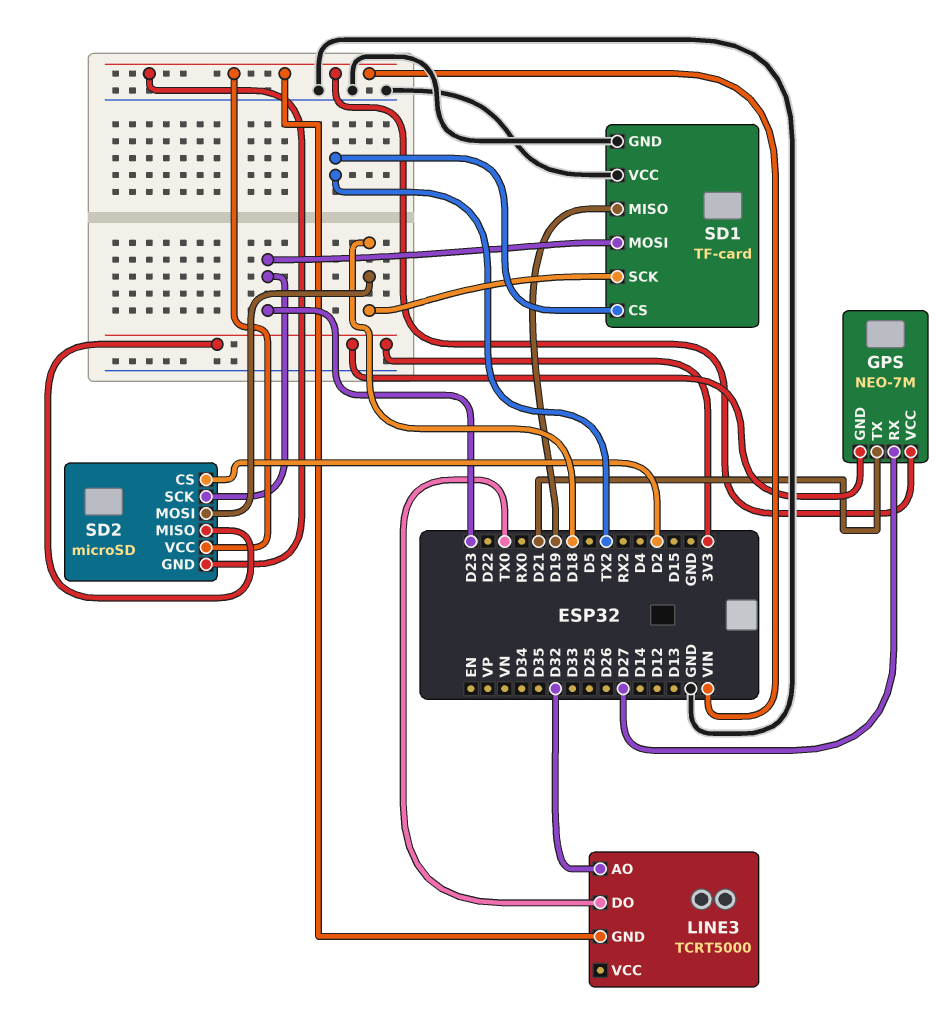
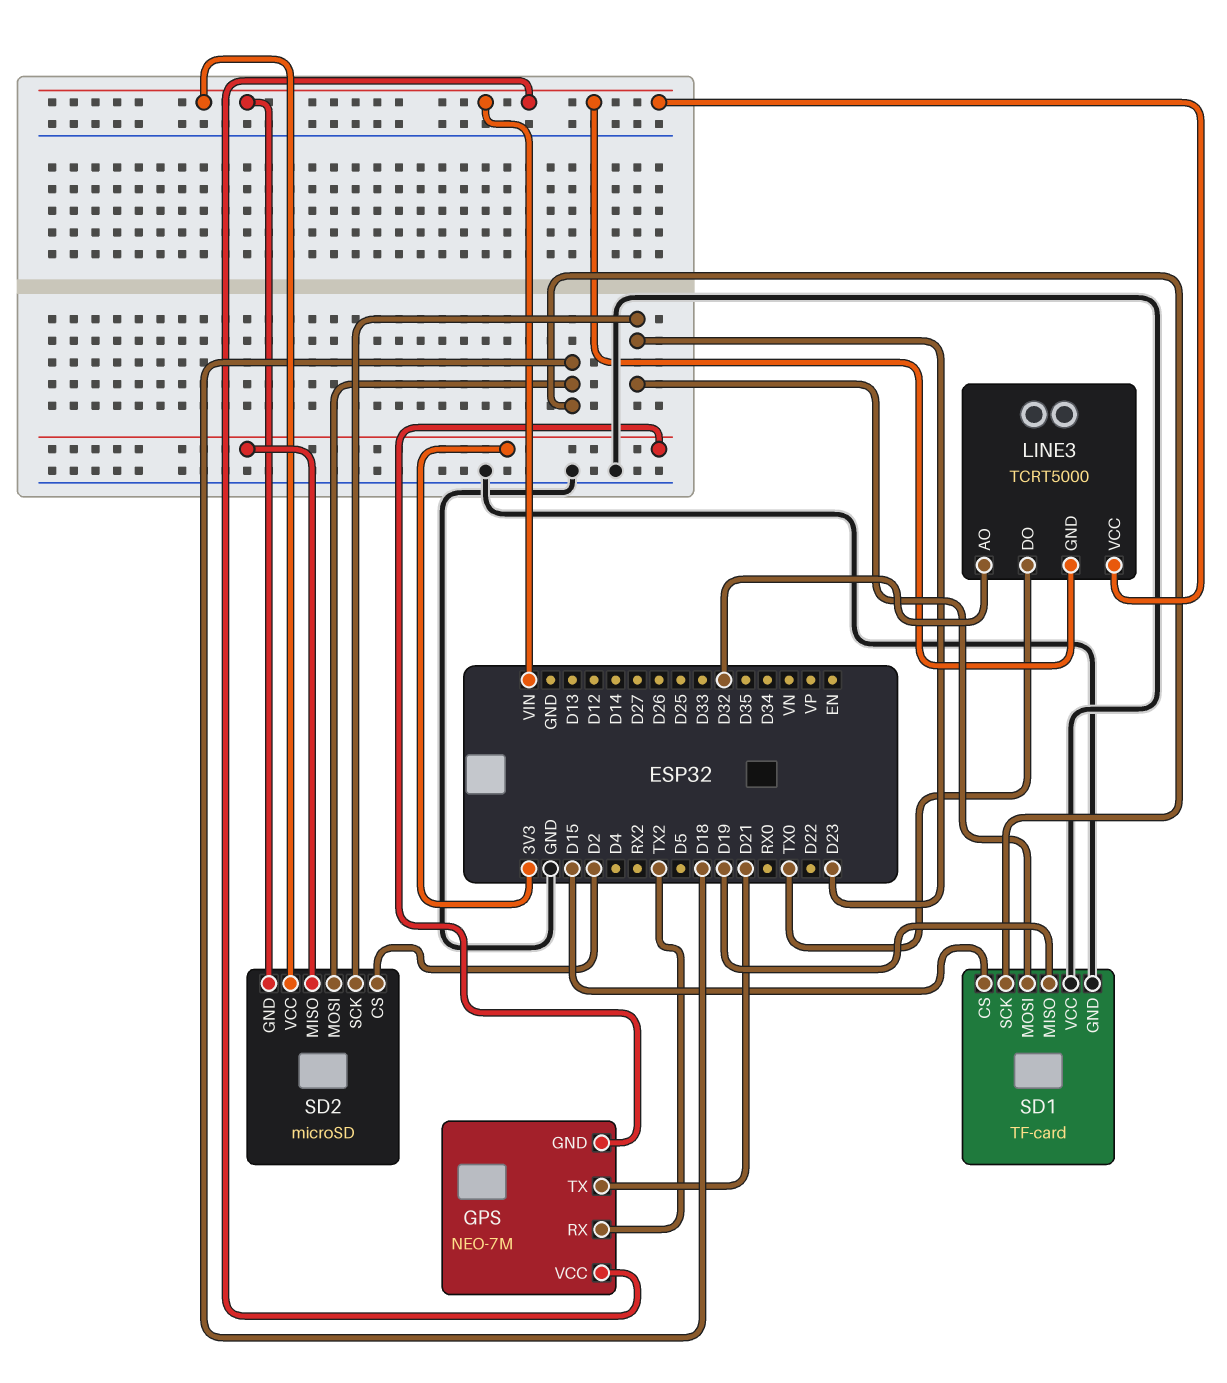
GPS pin RX: D27 -> TX2
LINE3 pin VCC: none -> VIN
SD1 pin CS: TX2 -> D15

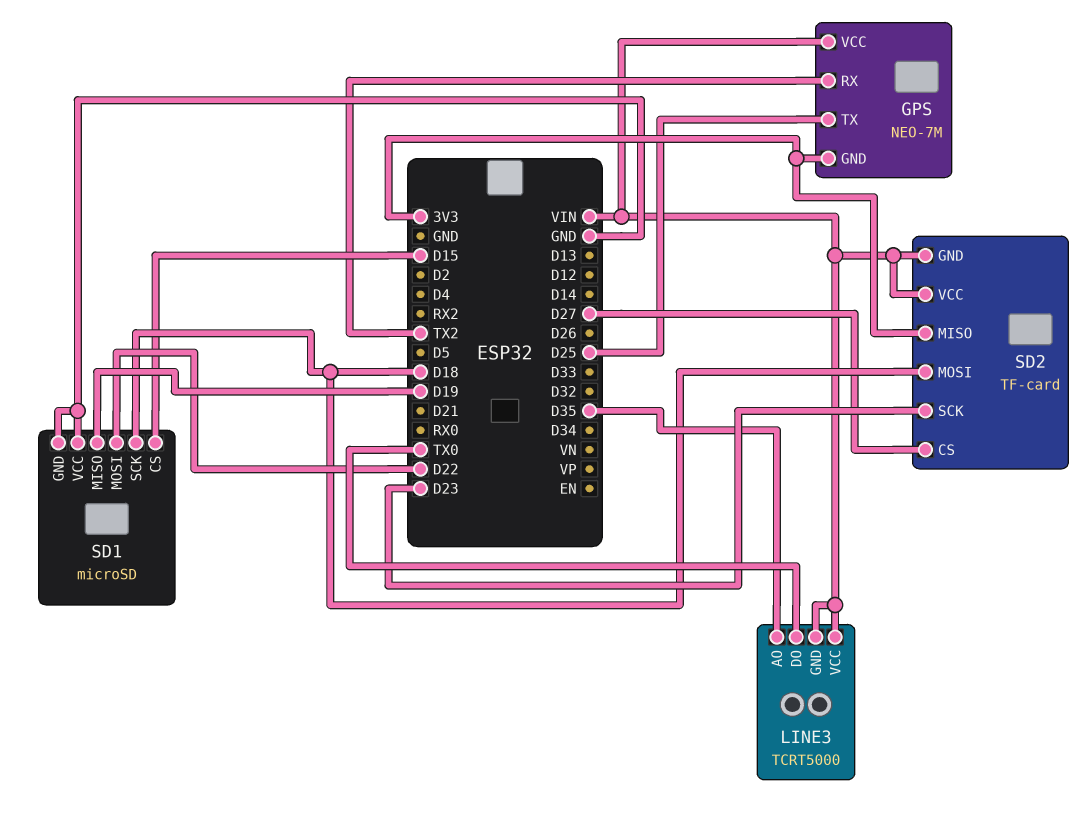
GPS pin TX: D21 -> D25
LINE3 pin AO: D32 -> D35
SD1: TF-card -> microSD
SD1 pin MOSI: D23 -> D22
SD2: microSD -> TF-card
SD2 pin CS: D2 -> D27

